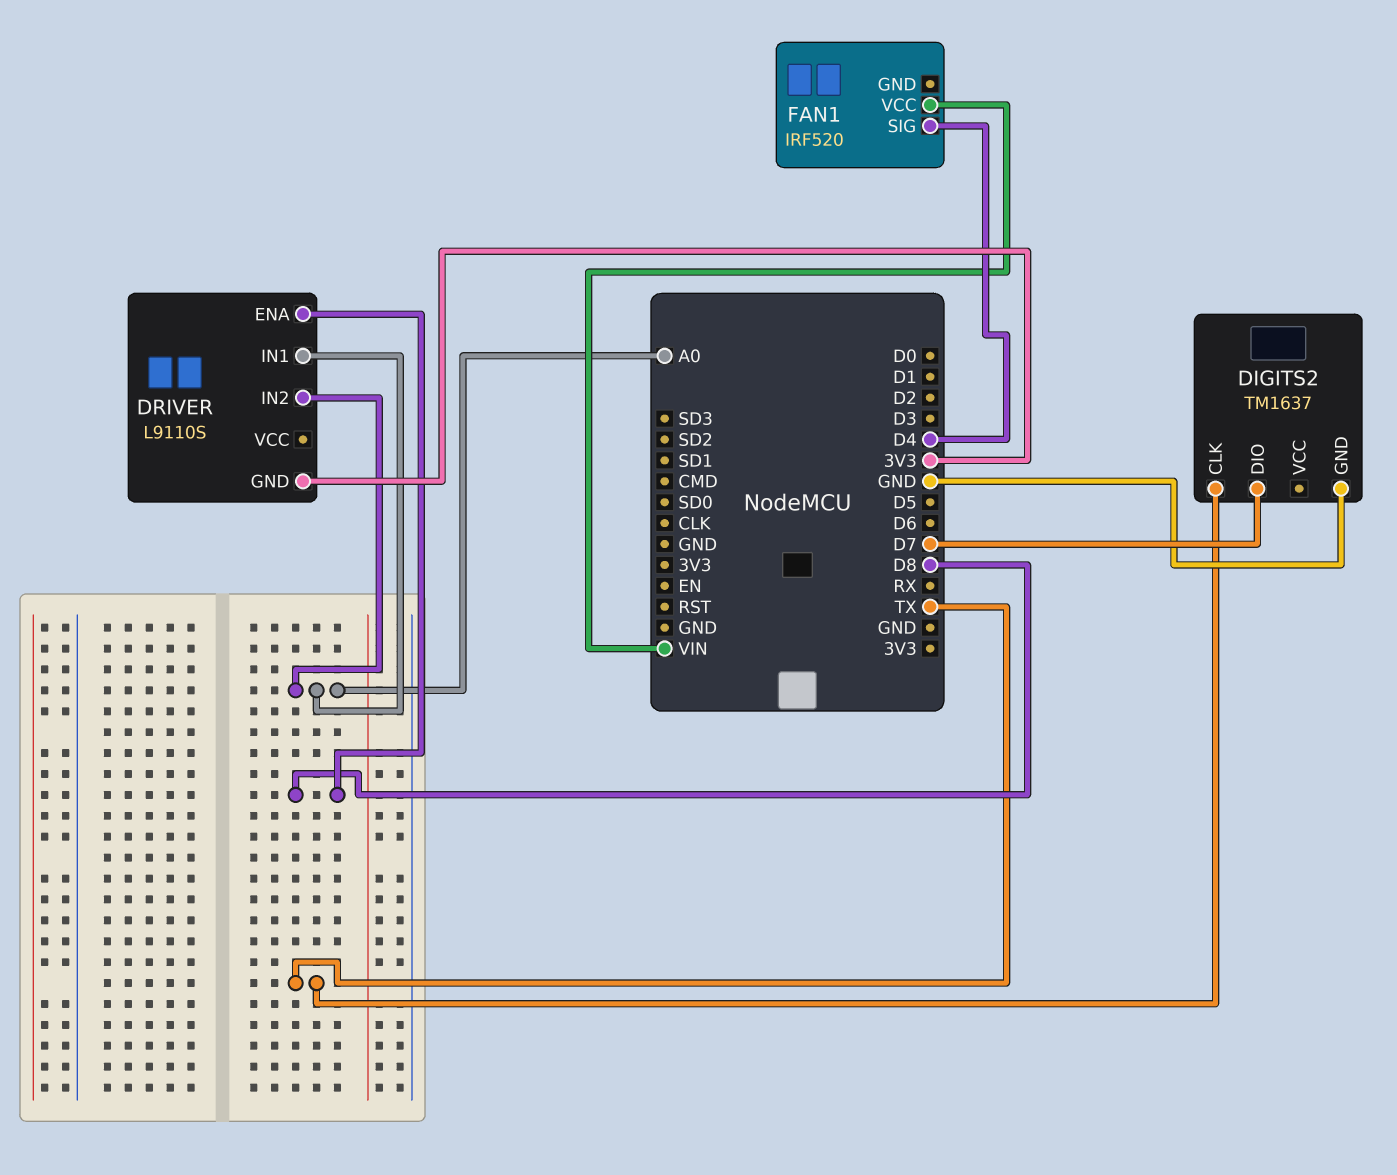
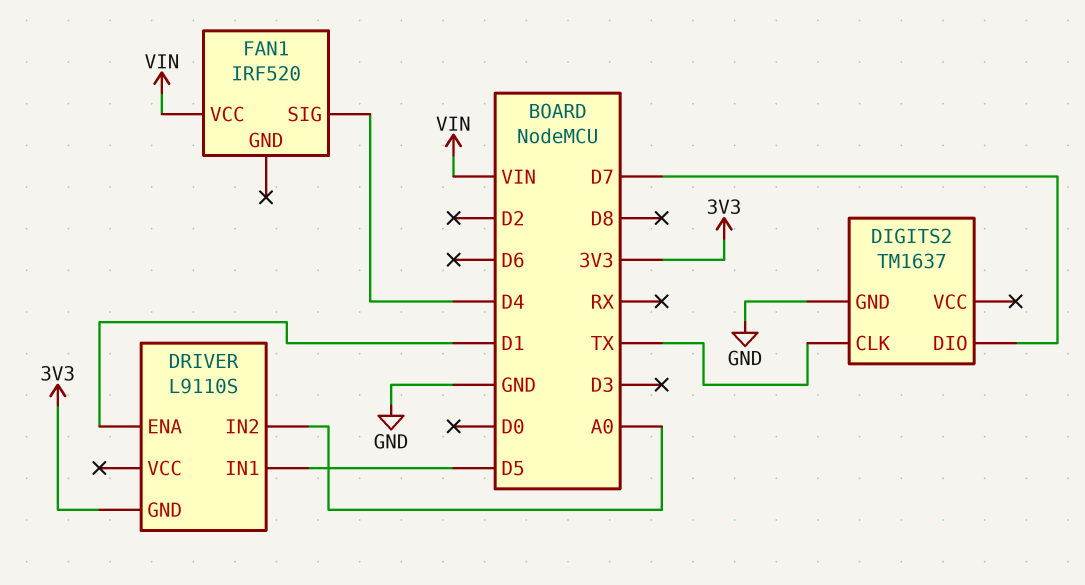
DRIVER pin ENA: D8 -> D1
DRIVER pin IN1: A0 -> D5

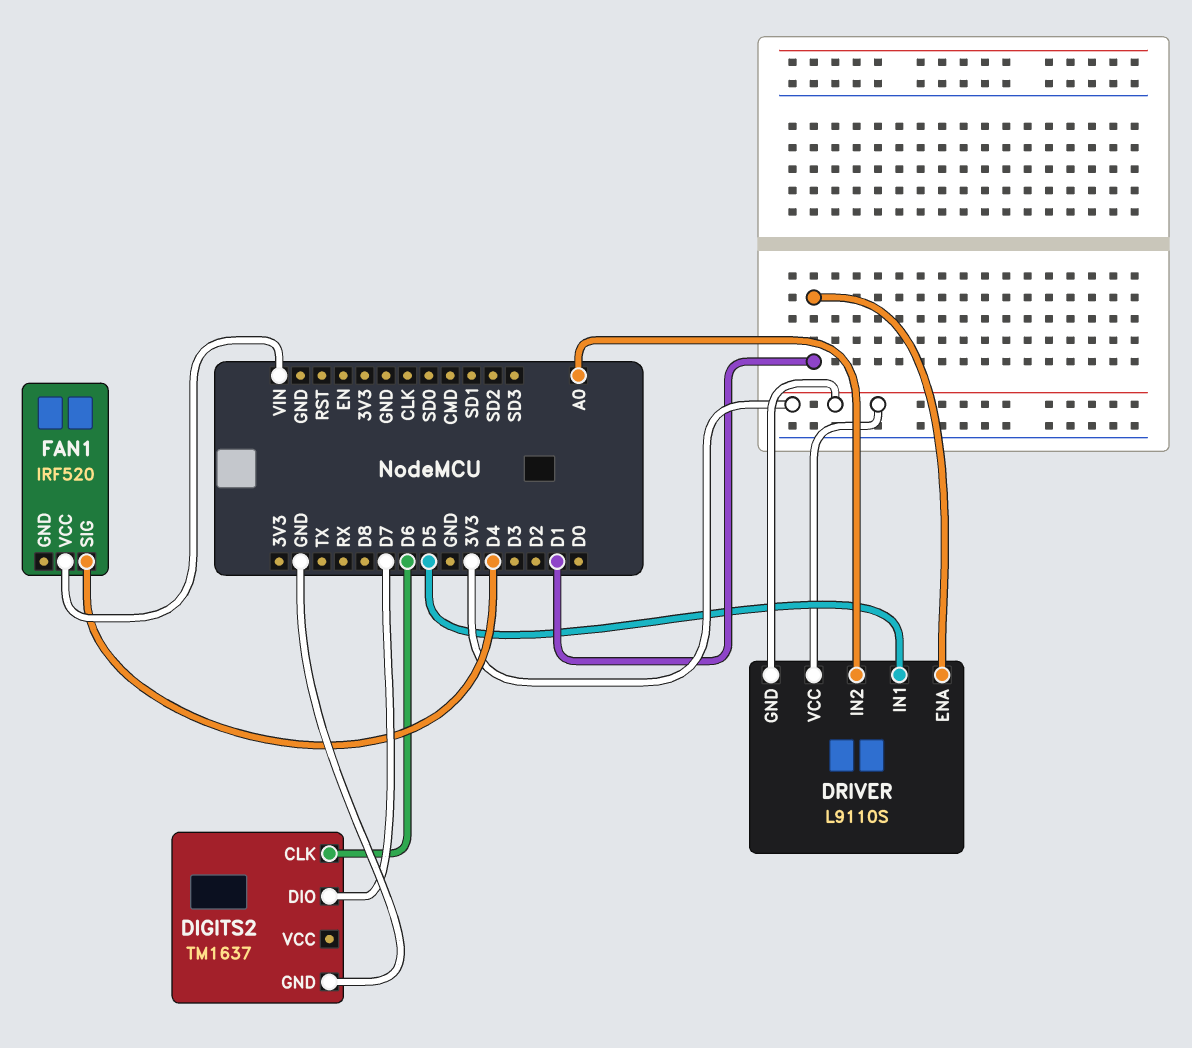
DIGITS2 pin CLK: TX -> D6
DRIVER pin VCC: none -> 3V3

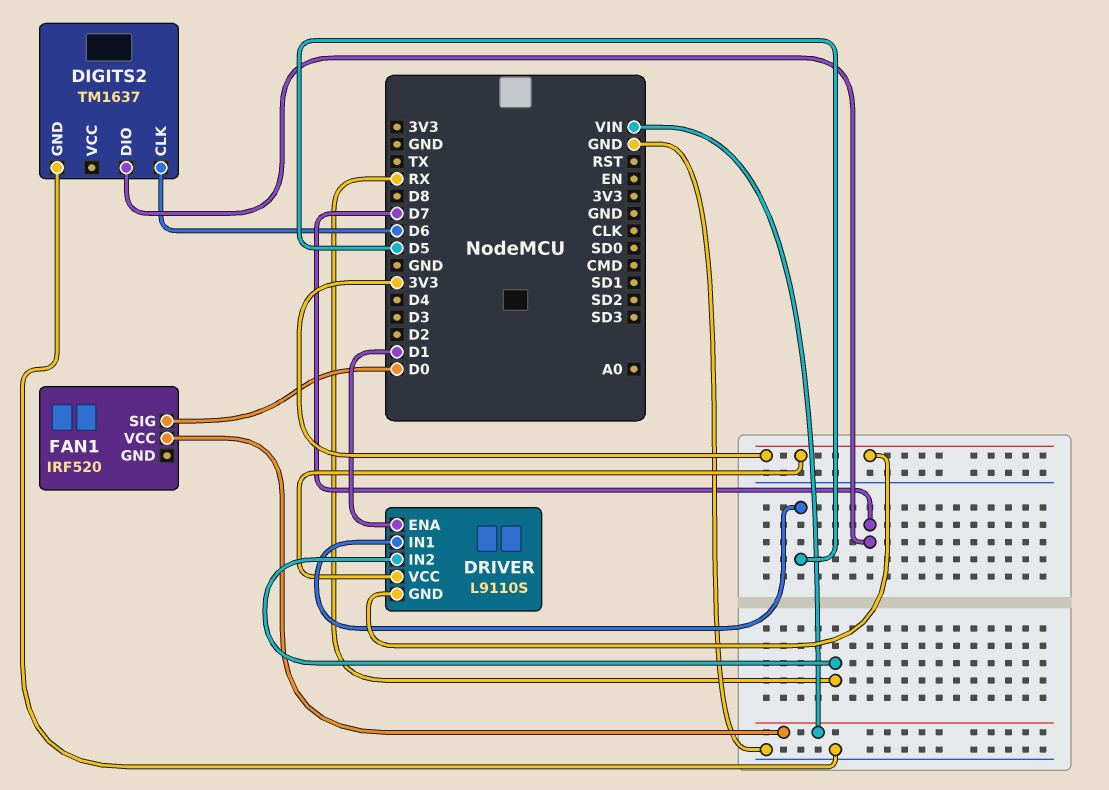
DRIVER pin IN2: A0 -> RX
FAN1 pin SIG: D4 -> D0

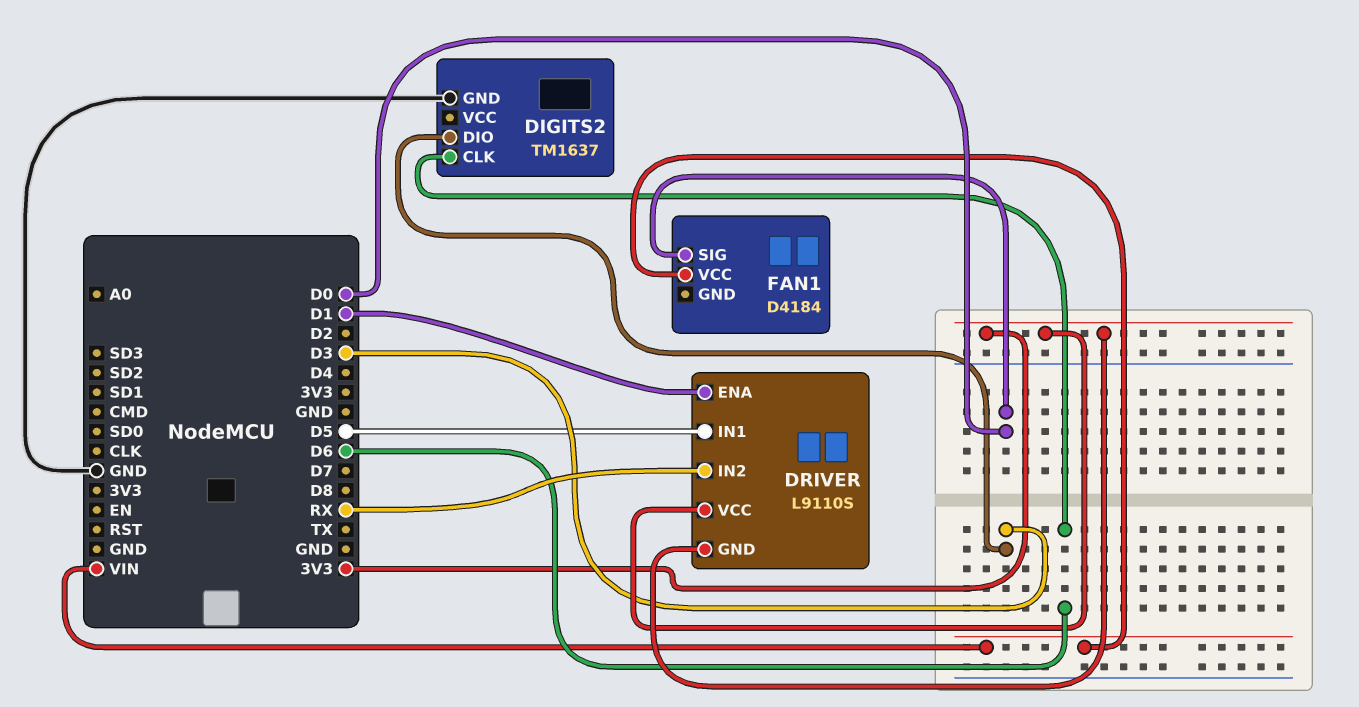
DIGITS2 pin DIO: D7 -> D3
FAN1: IRF520 -> D4184

